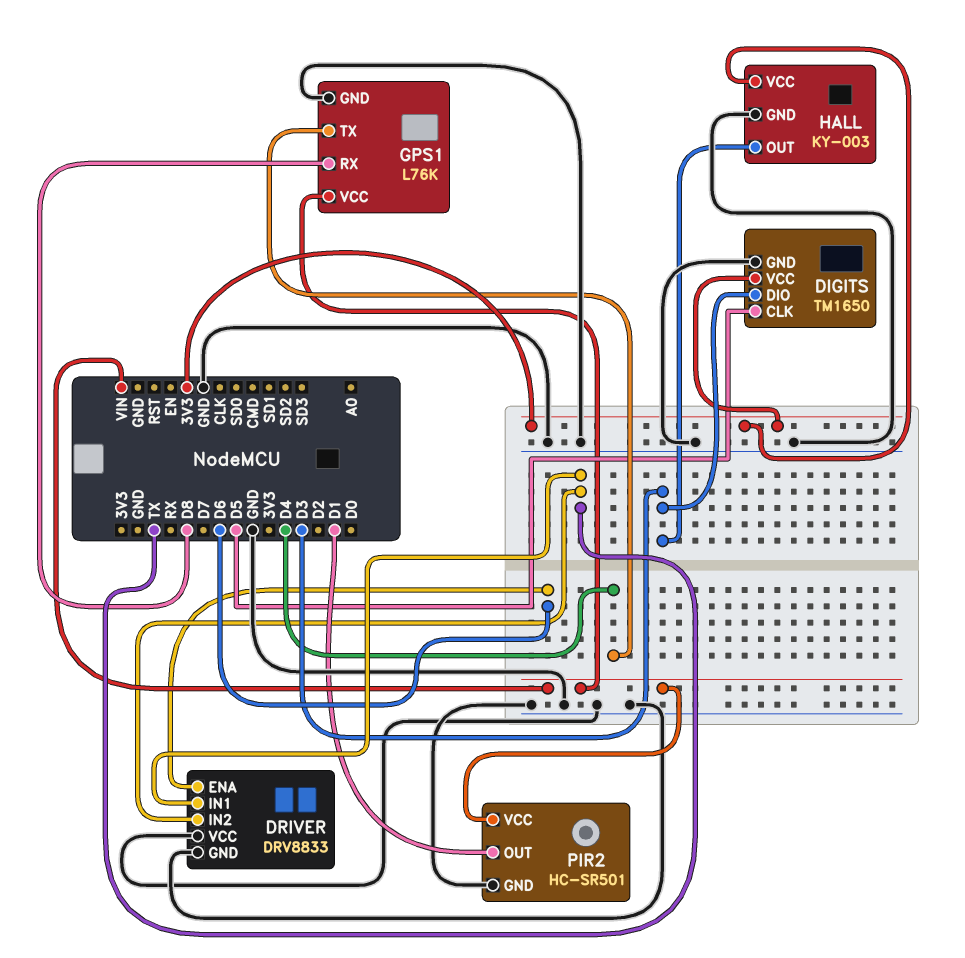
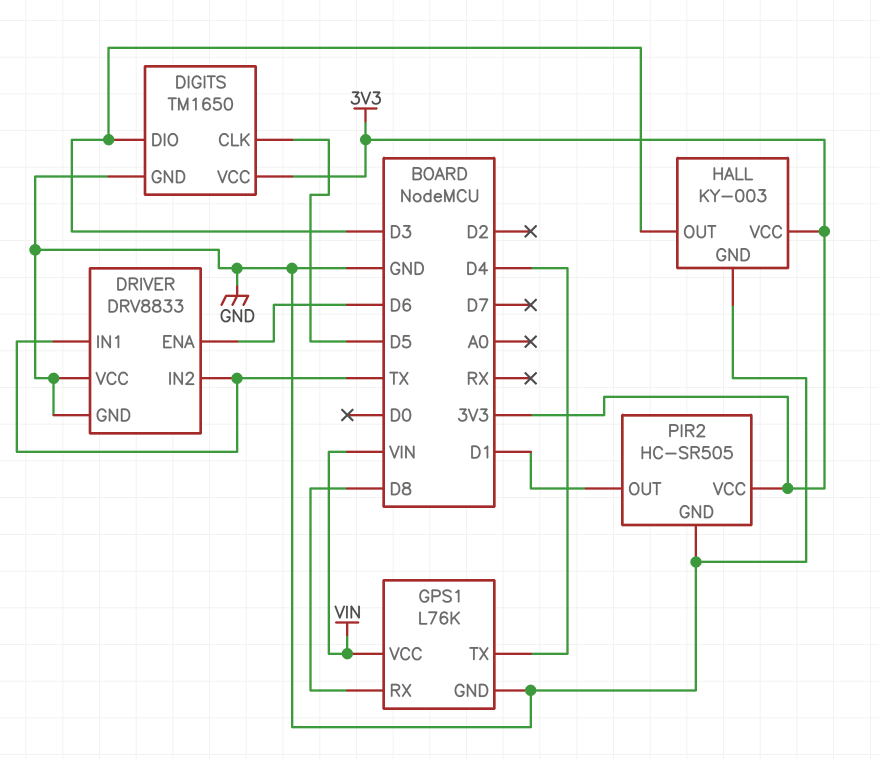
PIR2: HC-SR501 -> HC-SR505
PIR2 pin VCC: VIN -> 3V3

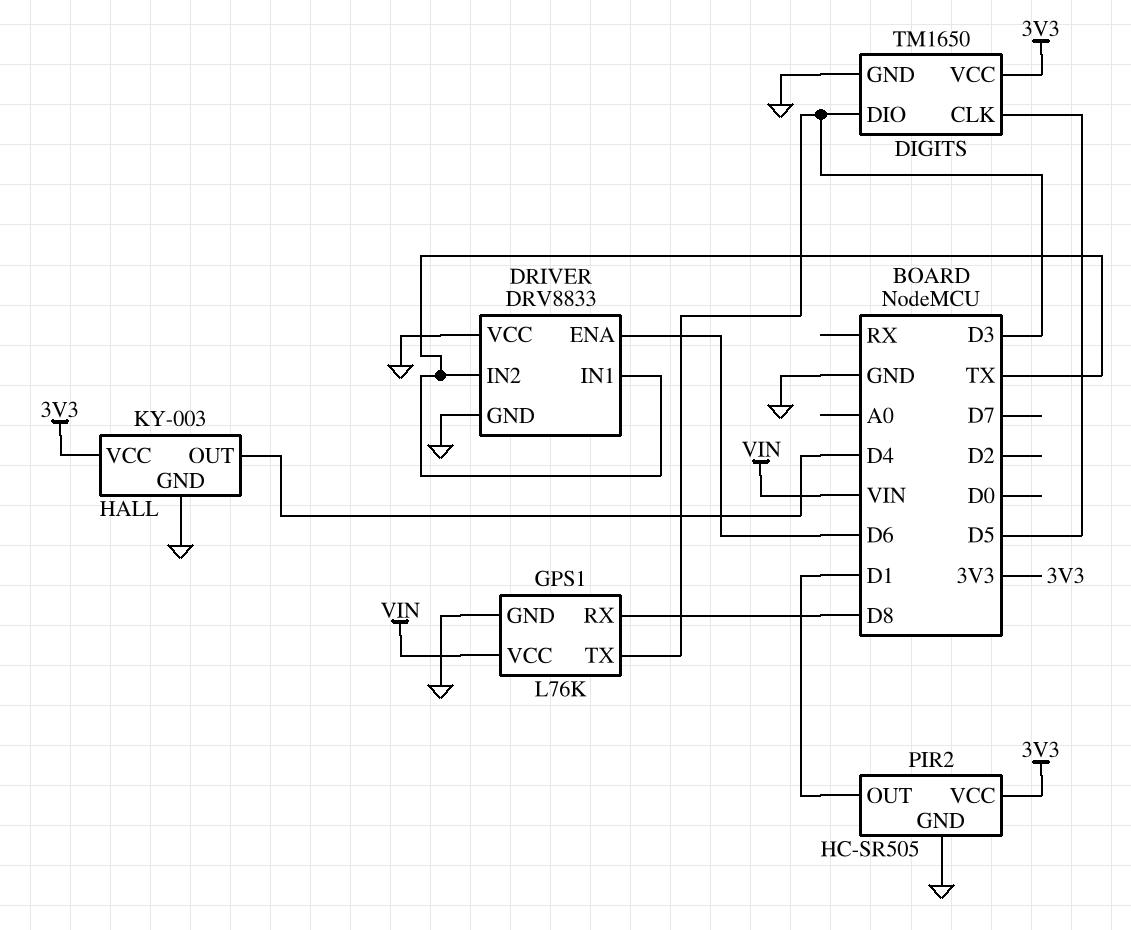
GPS1 pin TX: D4 -> D3
HALL pin OUT: D3 -> D4

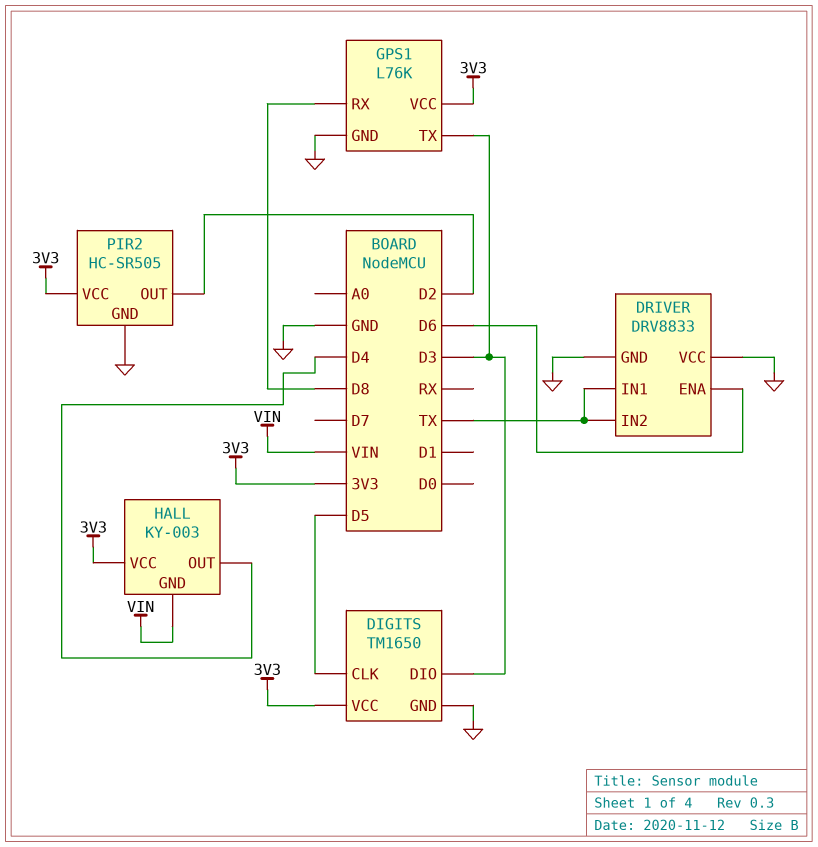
GPS1 pin VCC: VIN -> 3V3
HALL pin GND: GND -> VIN
PIR2 pin OUT: D1 -> D2

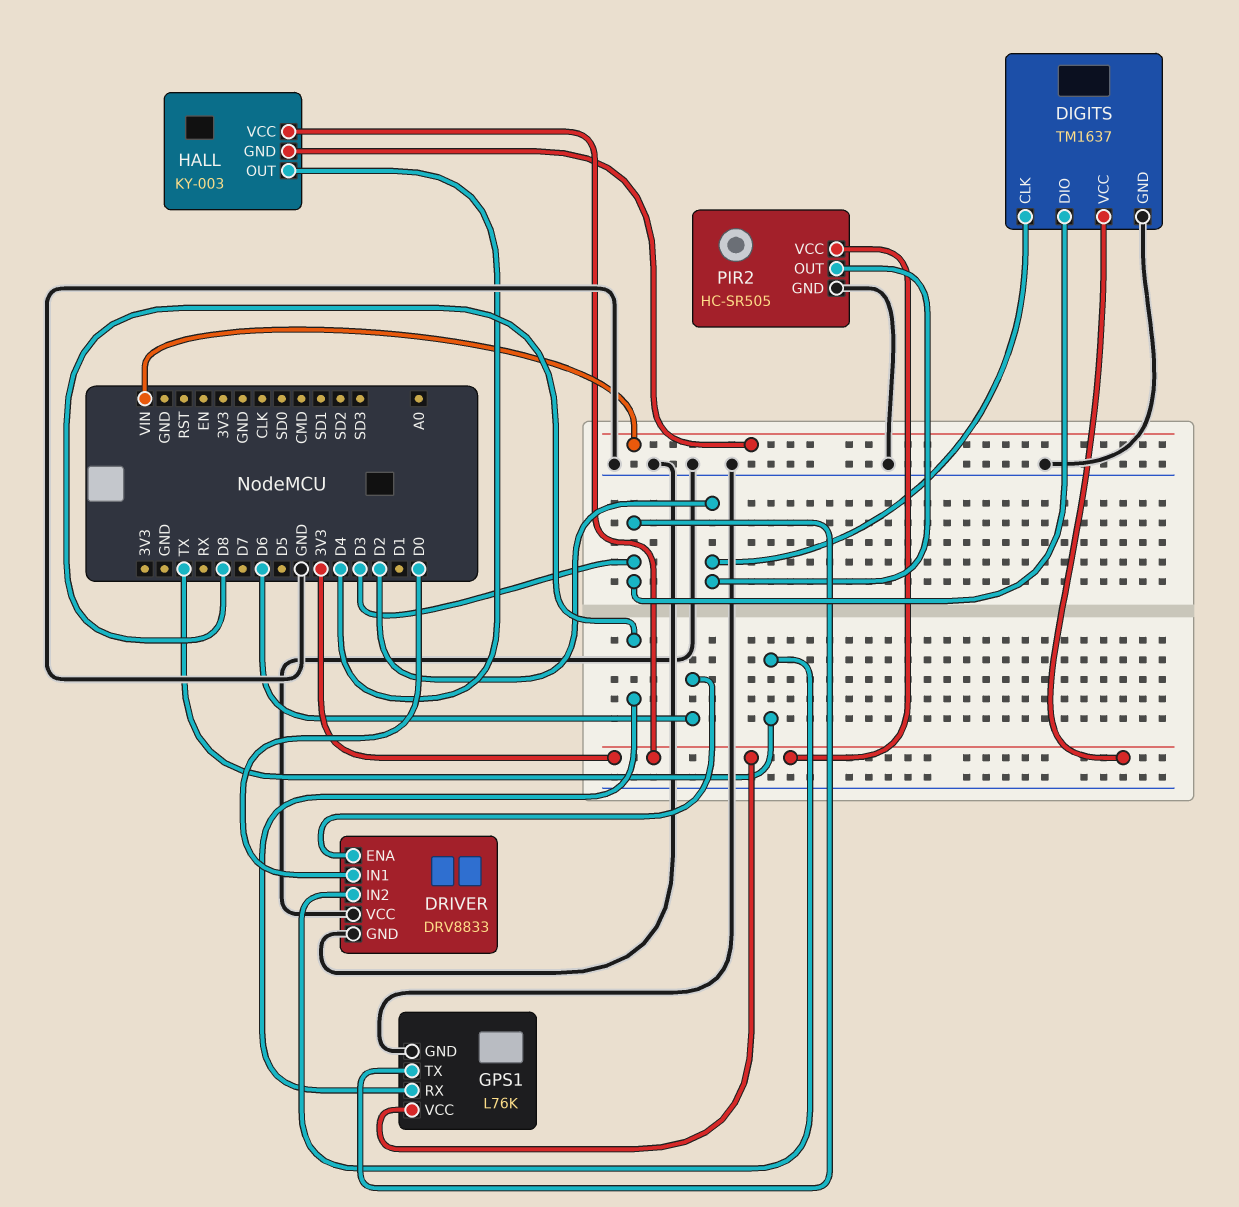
DIGITS: TM1650 -> TM1637
DIGITS pin CLK: D5 -> D2
DRIVER pin IN1: TX -> D0

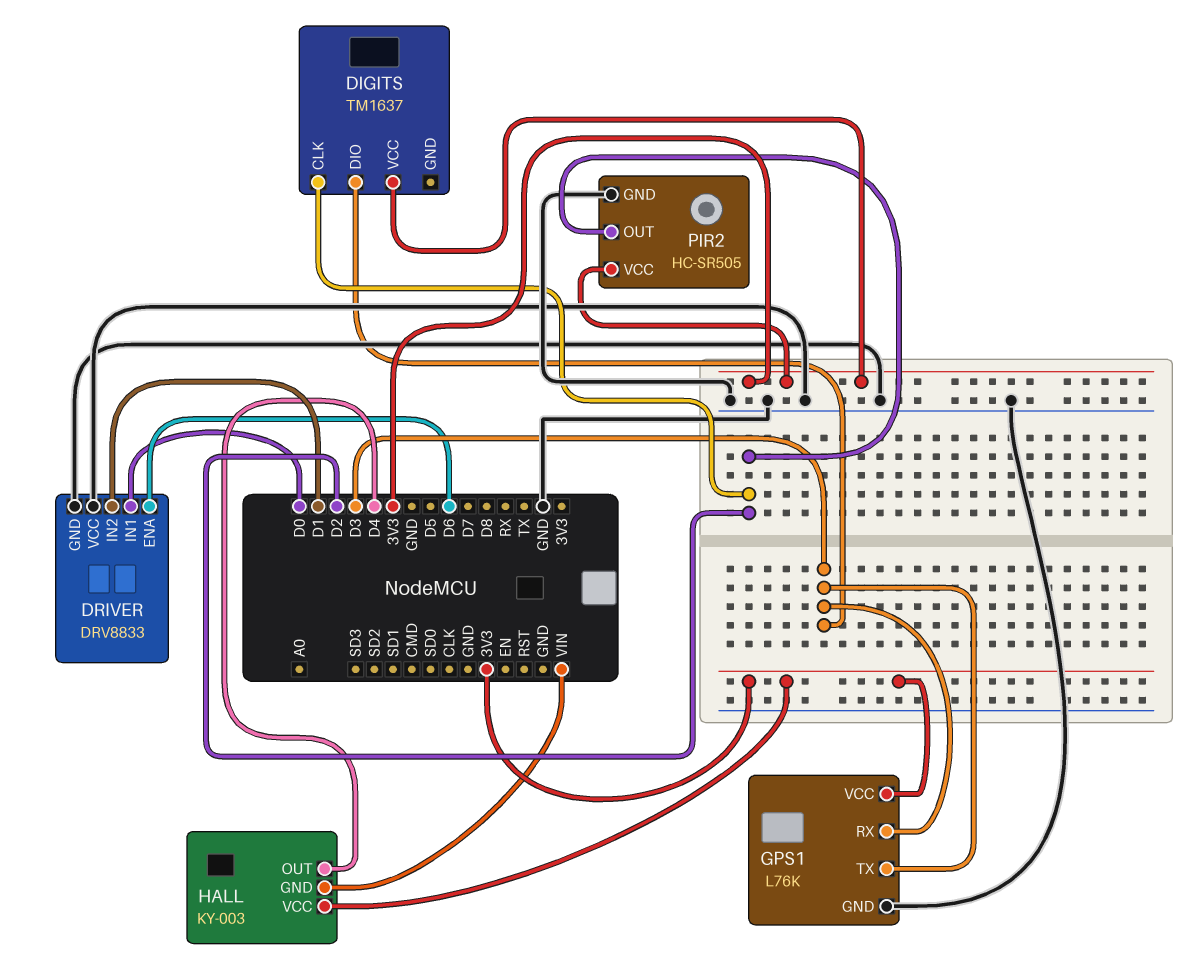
DIGITS pin GND: GND -> none
DRIVER pin IN2: TX -> D1
GPS1 pin RX: D8 -> D3

